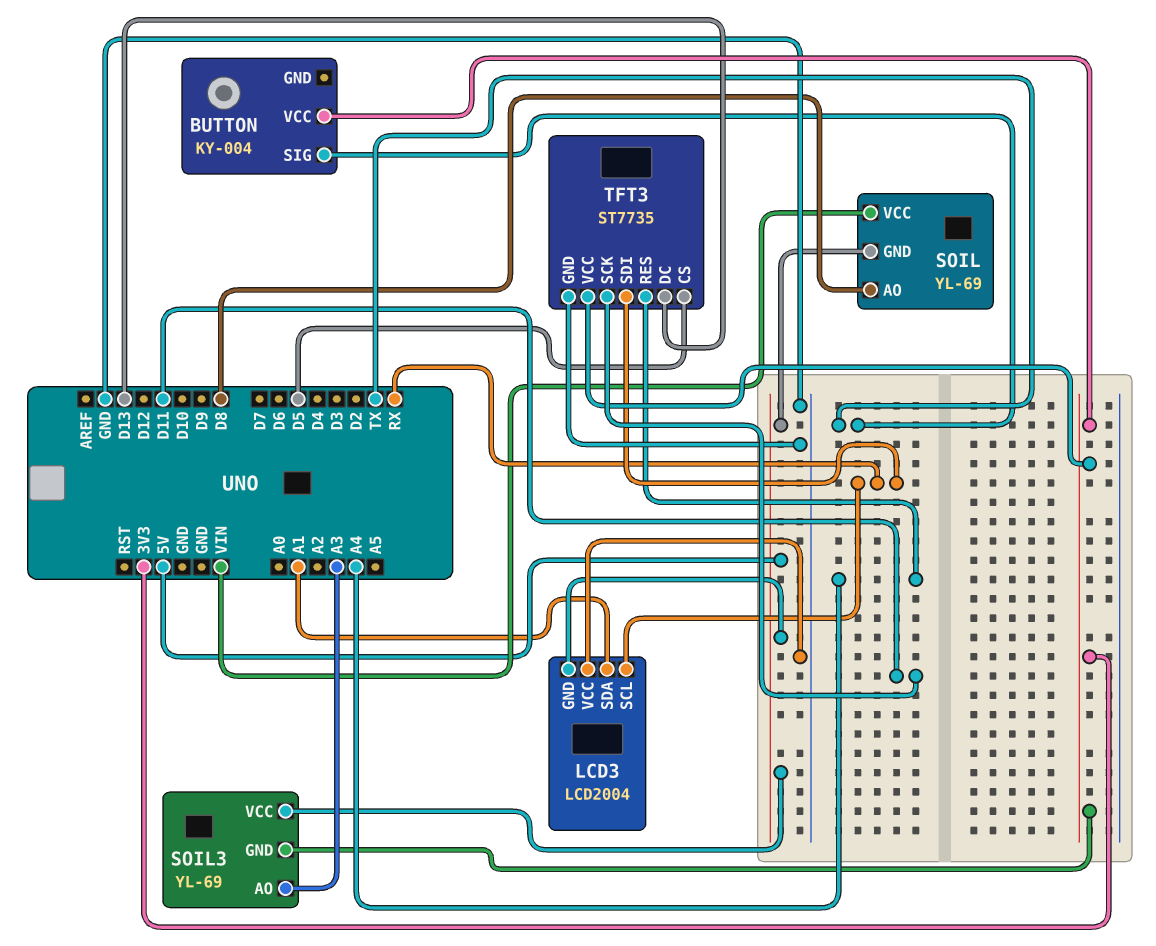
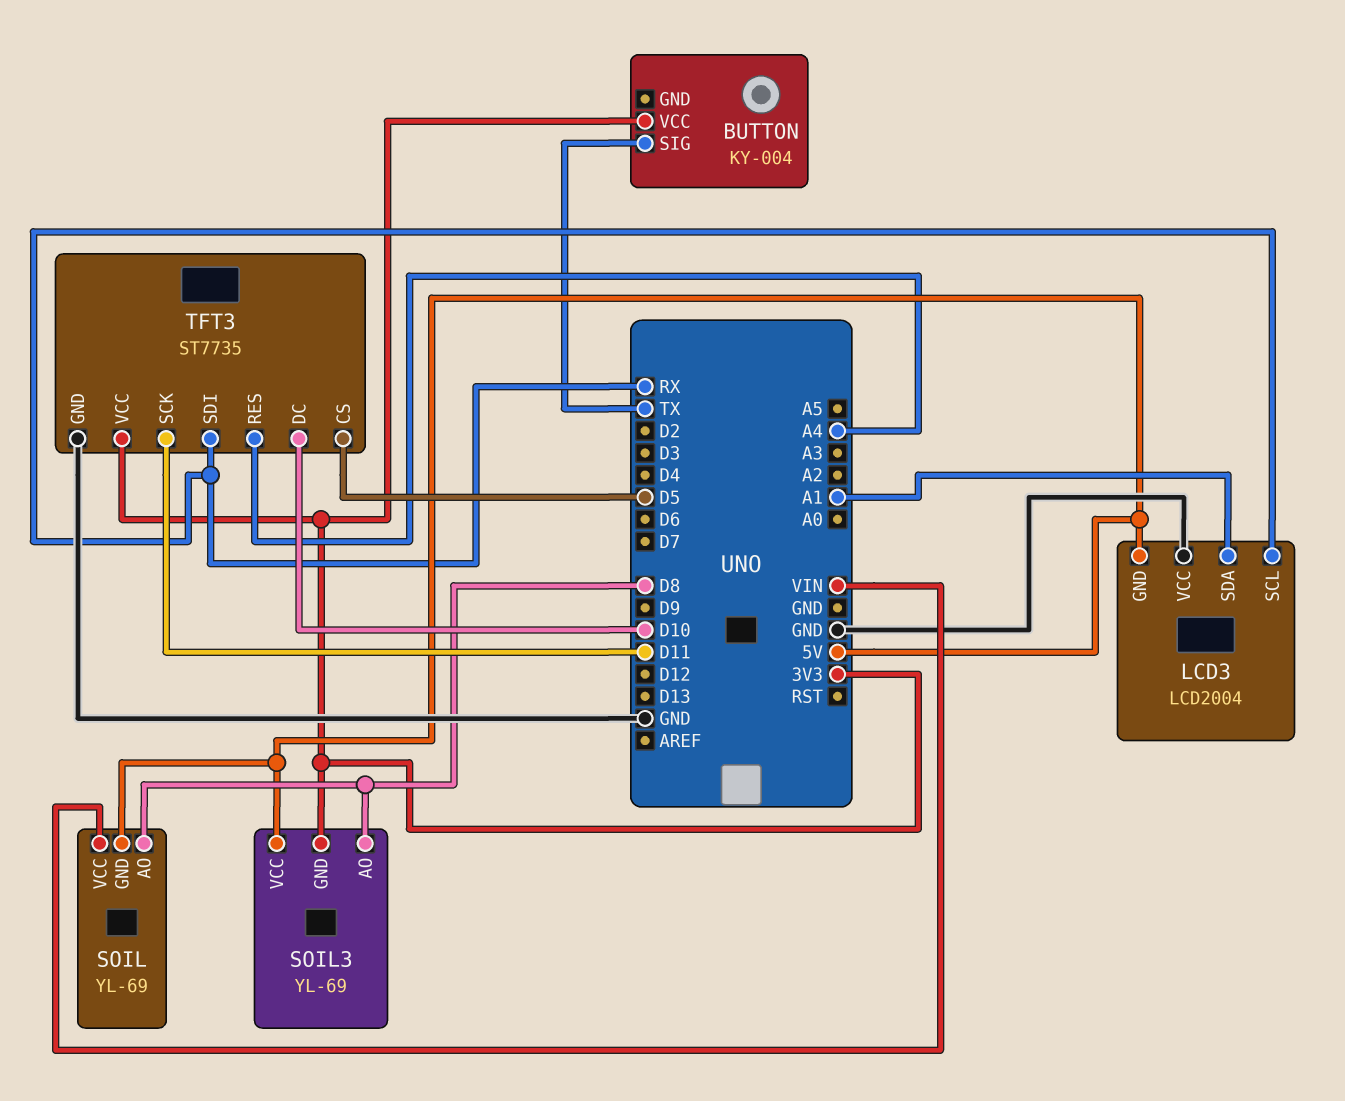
SOIL3 pin AO: A3 -> D8
TFT3 pin DC: D13 -> D10

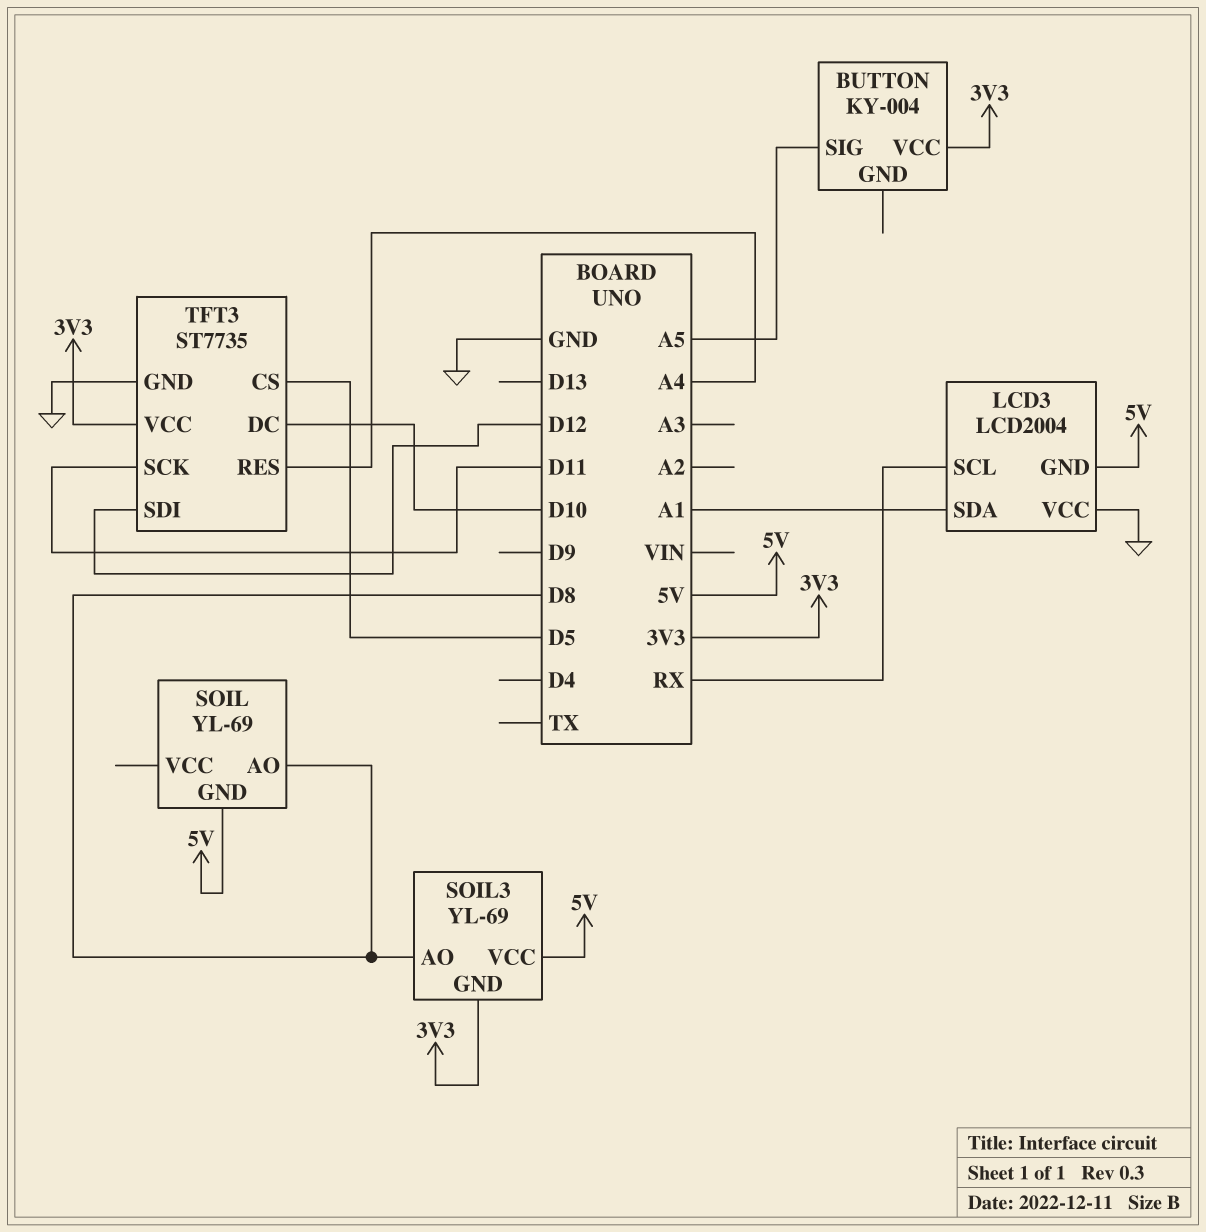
BUTTON pin SIG: TX -> A5
SOIL pin VCC: VIN -> none
TFT3 pin SDI: RX -> D12

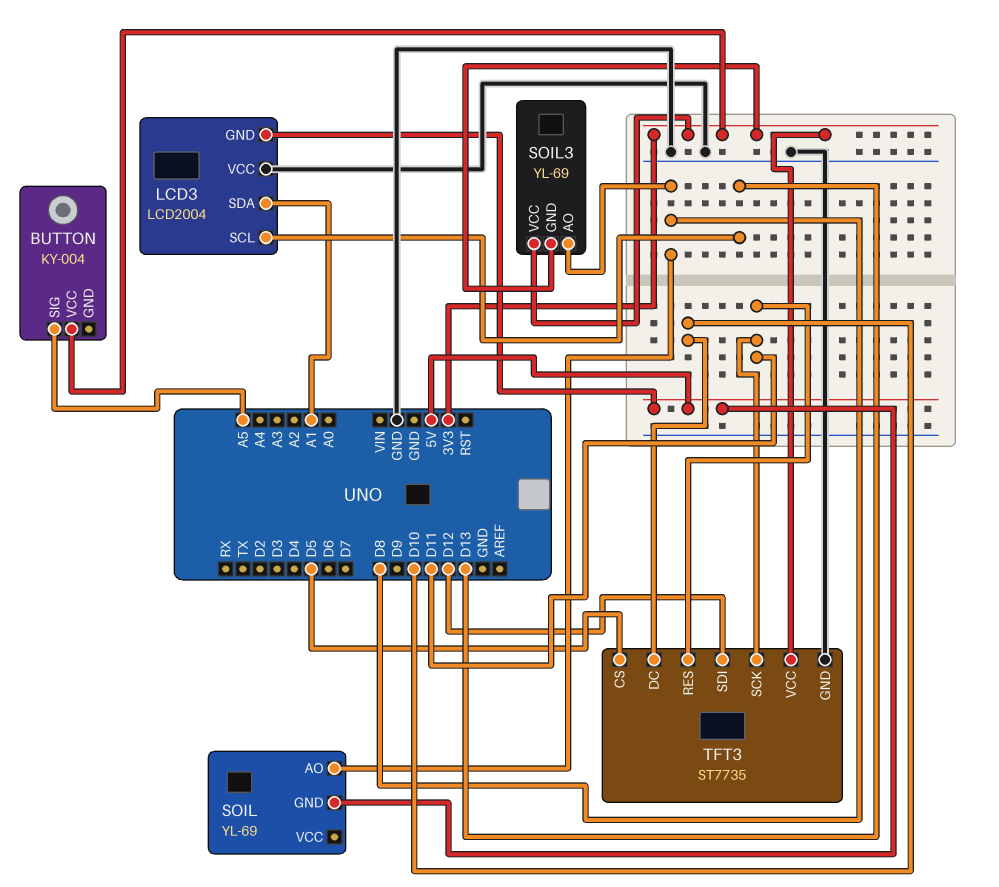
LCD3 pin SCL: RX -> D13
SOIL3 pin VCC: 5V -> 3V3
TFT3 pin RES: A4 -> D11

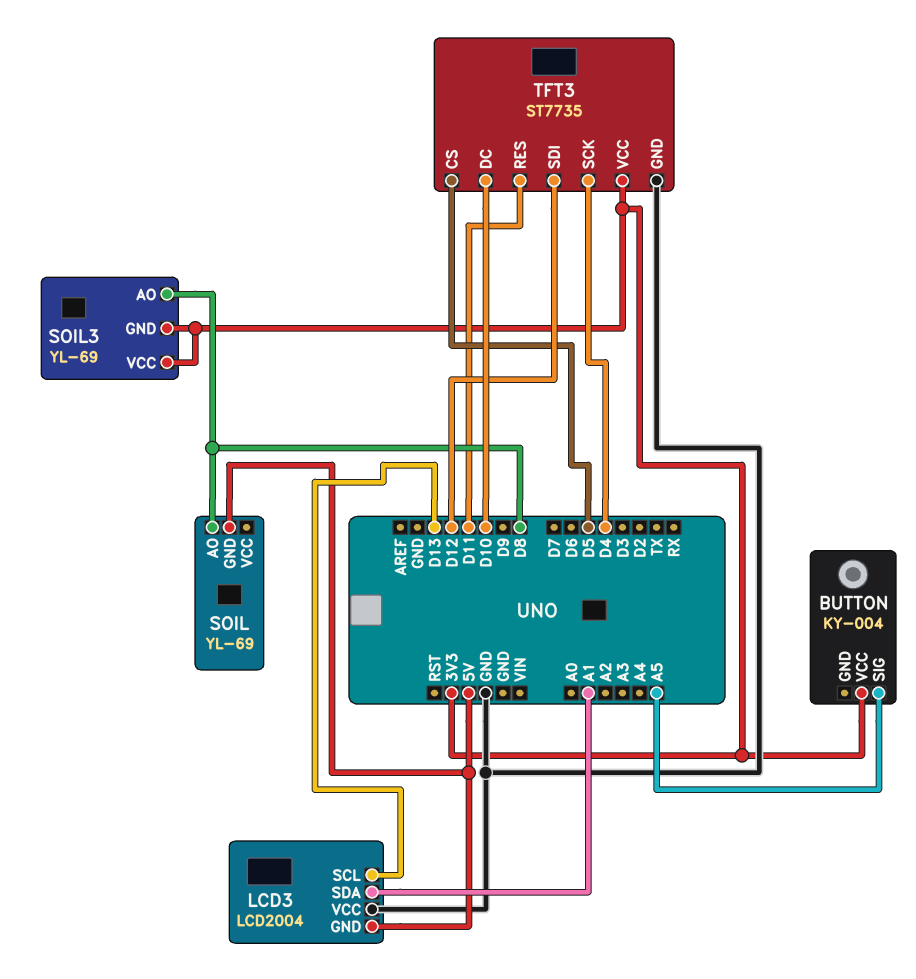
TFT3 pin SCK: D11 -> D4

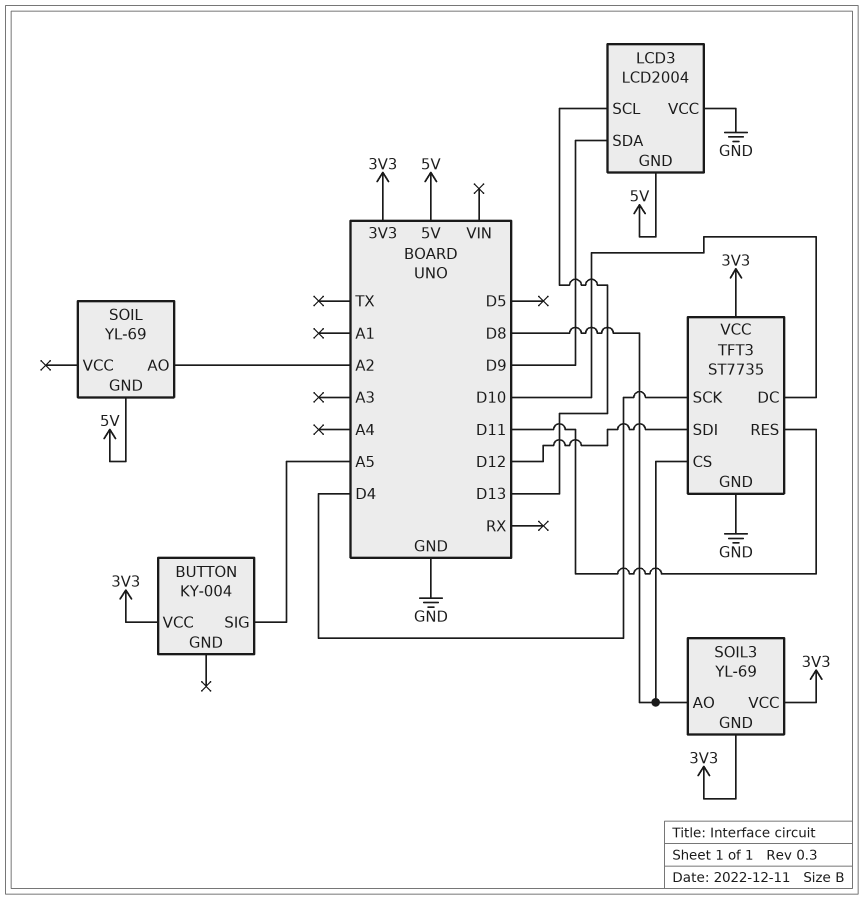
LCD3 pin SDA: A1 -> D9
SOIL pin AO: D8 -> A2
TFT3 pin CS: D5 -> D8

